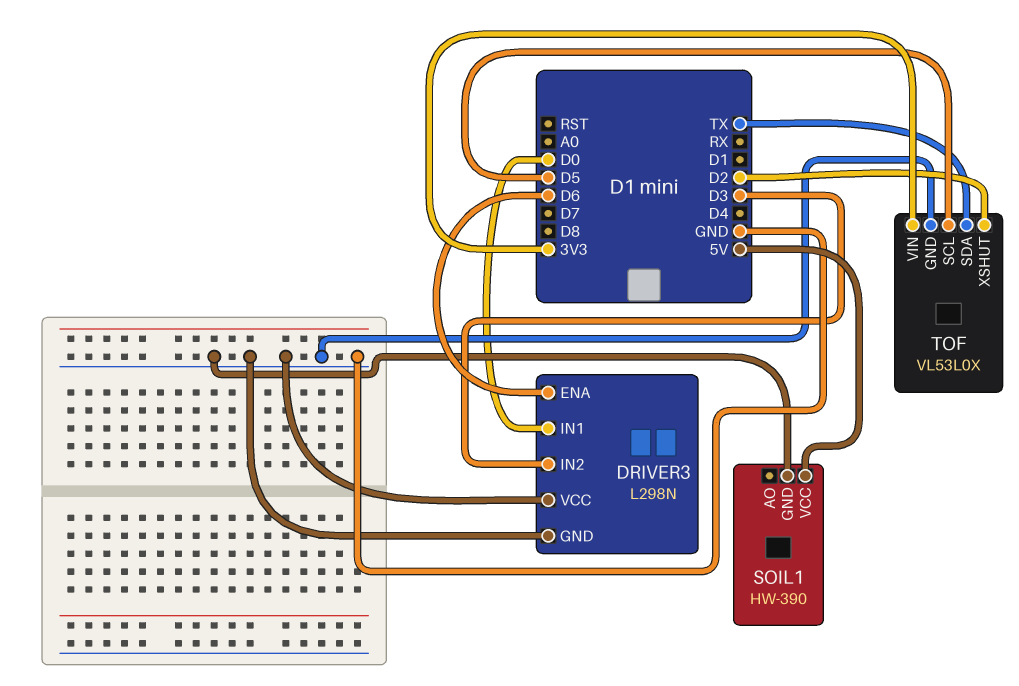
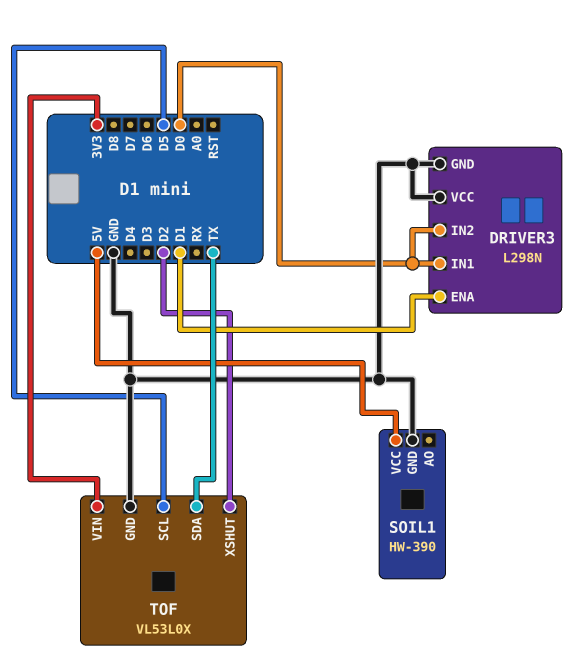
DRIVER3 pin ENA: D6 -> D1
DRIVER3 pin IN2: D3 -> D0

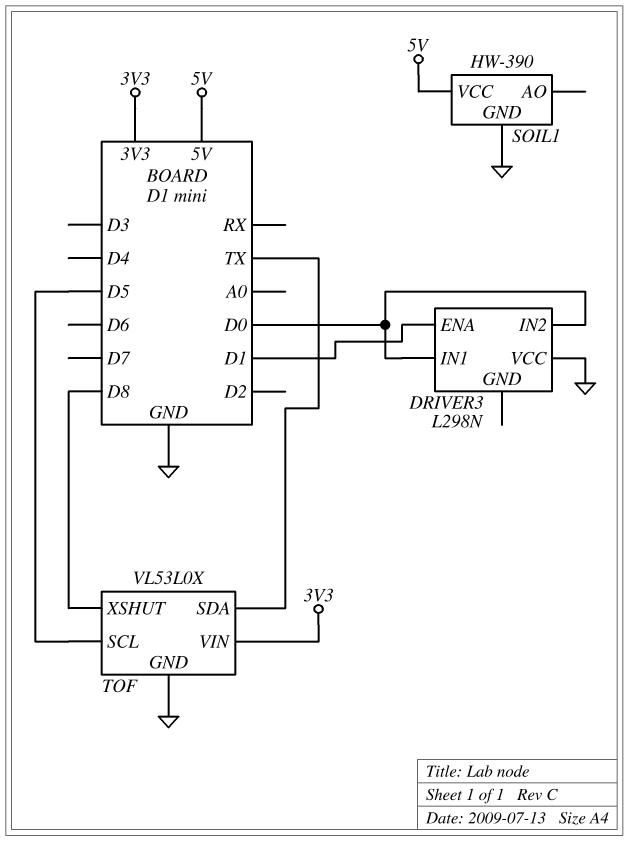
DRIVER3 pin GND: GND -> none
TOF pin XSHUT: D2 -> D8

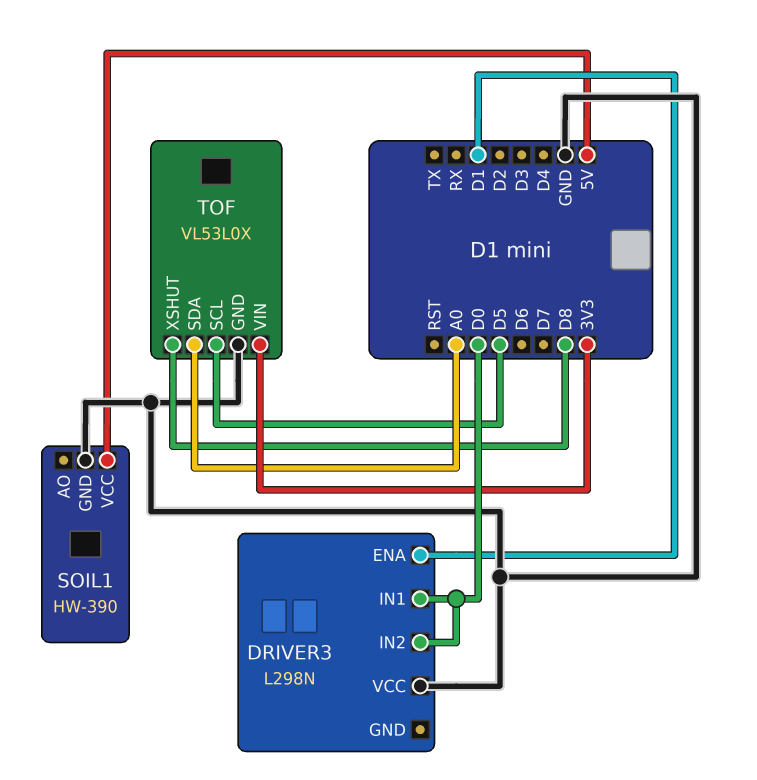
TOF pin SDA: TX -> A0

